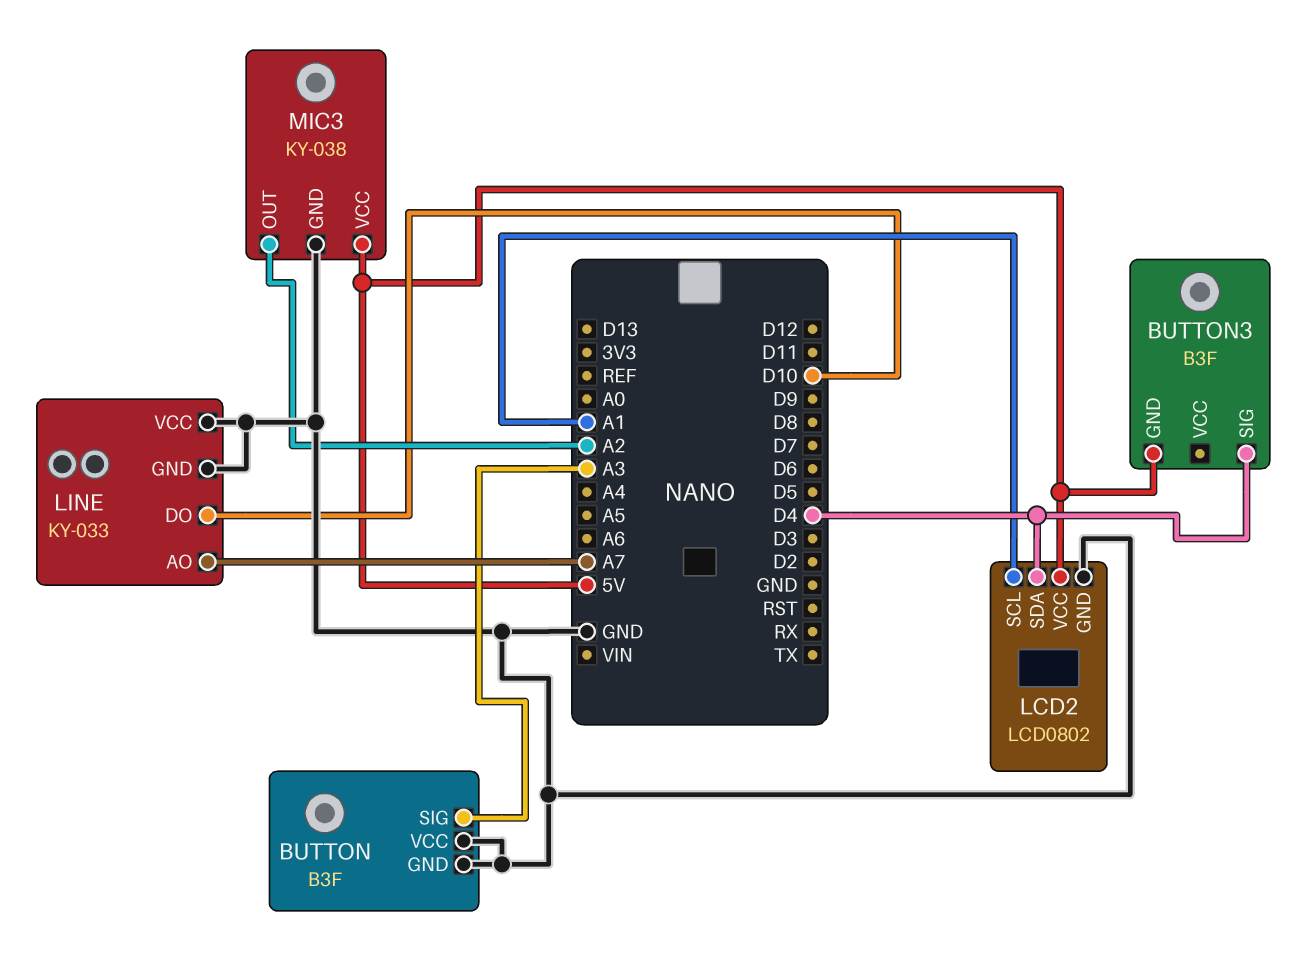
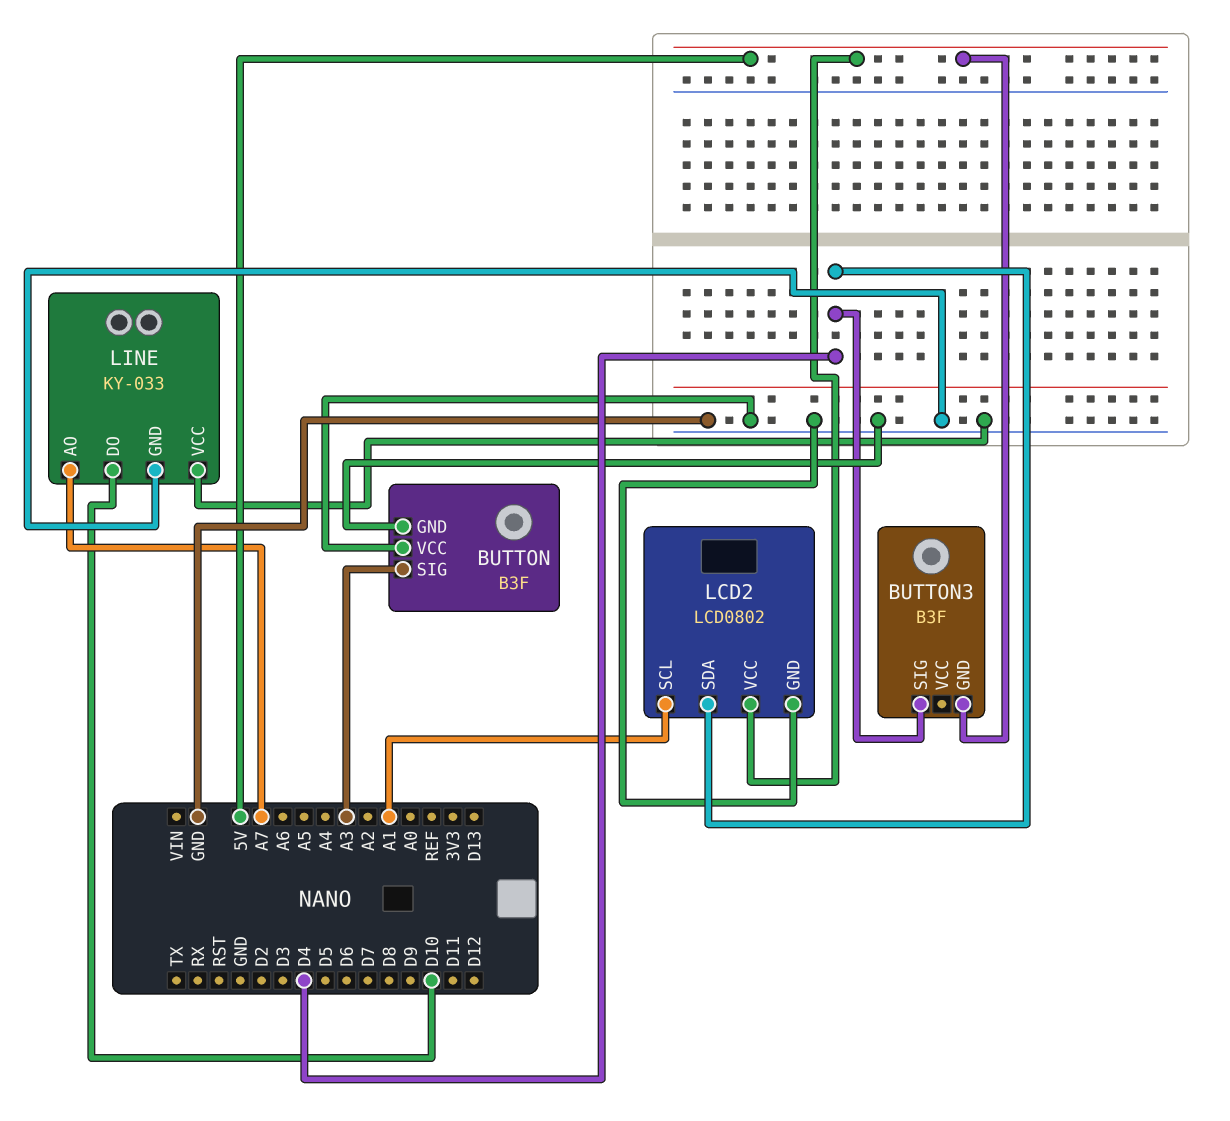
MIC3: KY-038 -> none
MIC3 pin GND: GND -> none
MIC3 pin OUT: A2 -> none
MIC3 pin VCC: 5V -> none

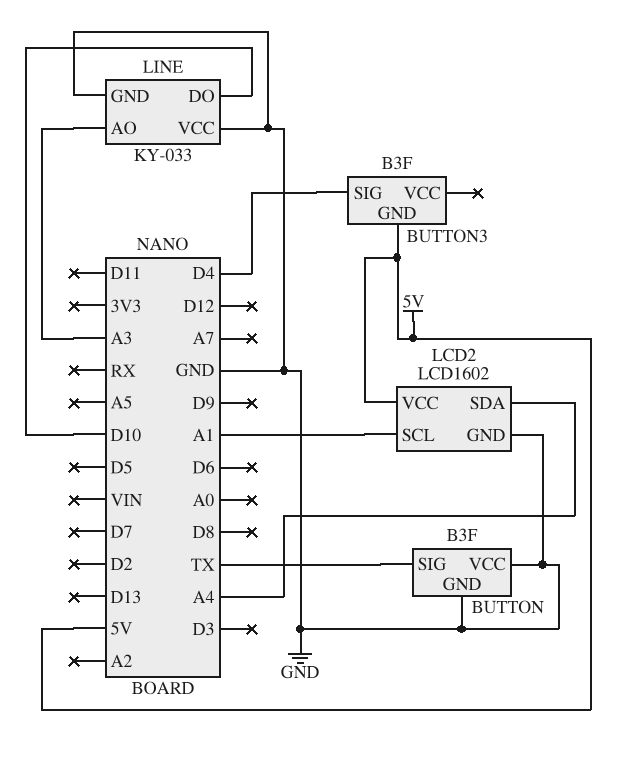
BUTTON pin SIG: A3 -> TX
LCD2: LCD0802 -> LCD1602
LCD2 pin SDA: D4 -> A4
LINE pin AO: A7 -> A3

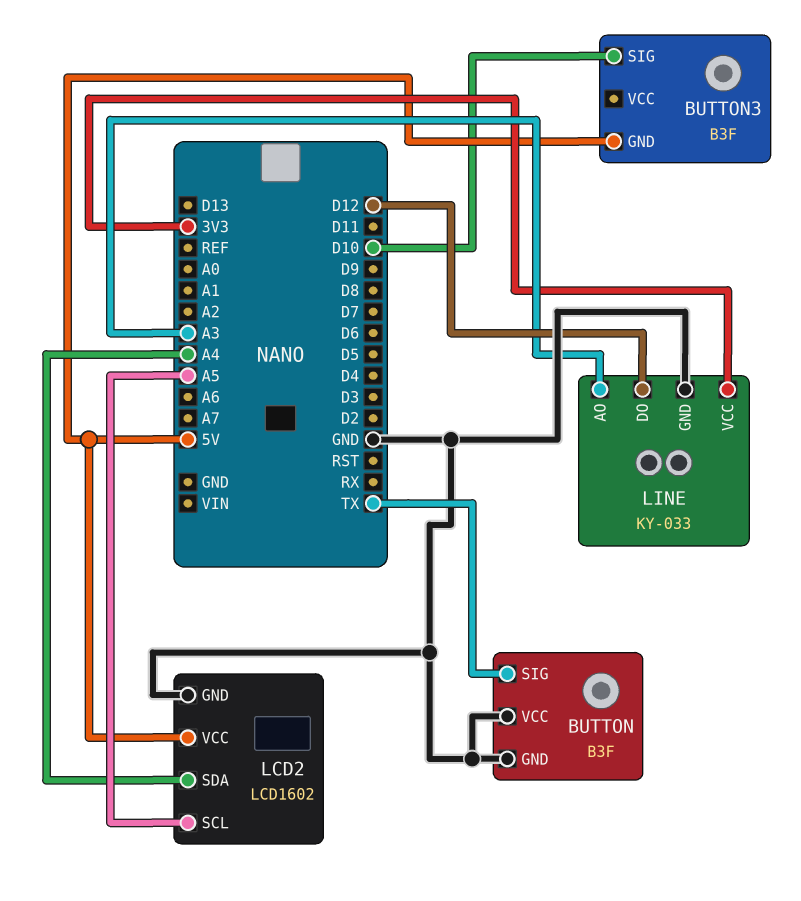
BUTTON3 pin SIG: D4 -> D10
LCD2 pin SCL: A1 -> A5
LINE pin DO: D10 -> D12
LINE pin VCC: GND -> 3V3

